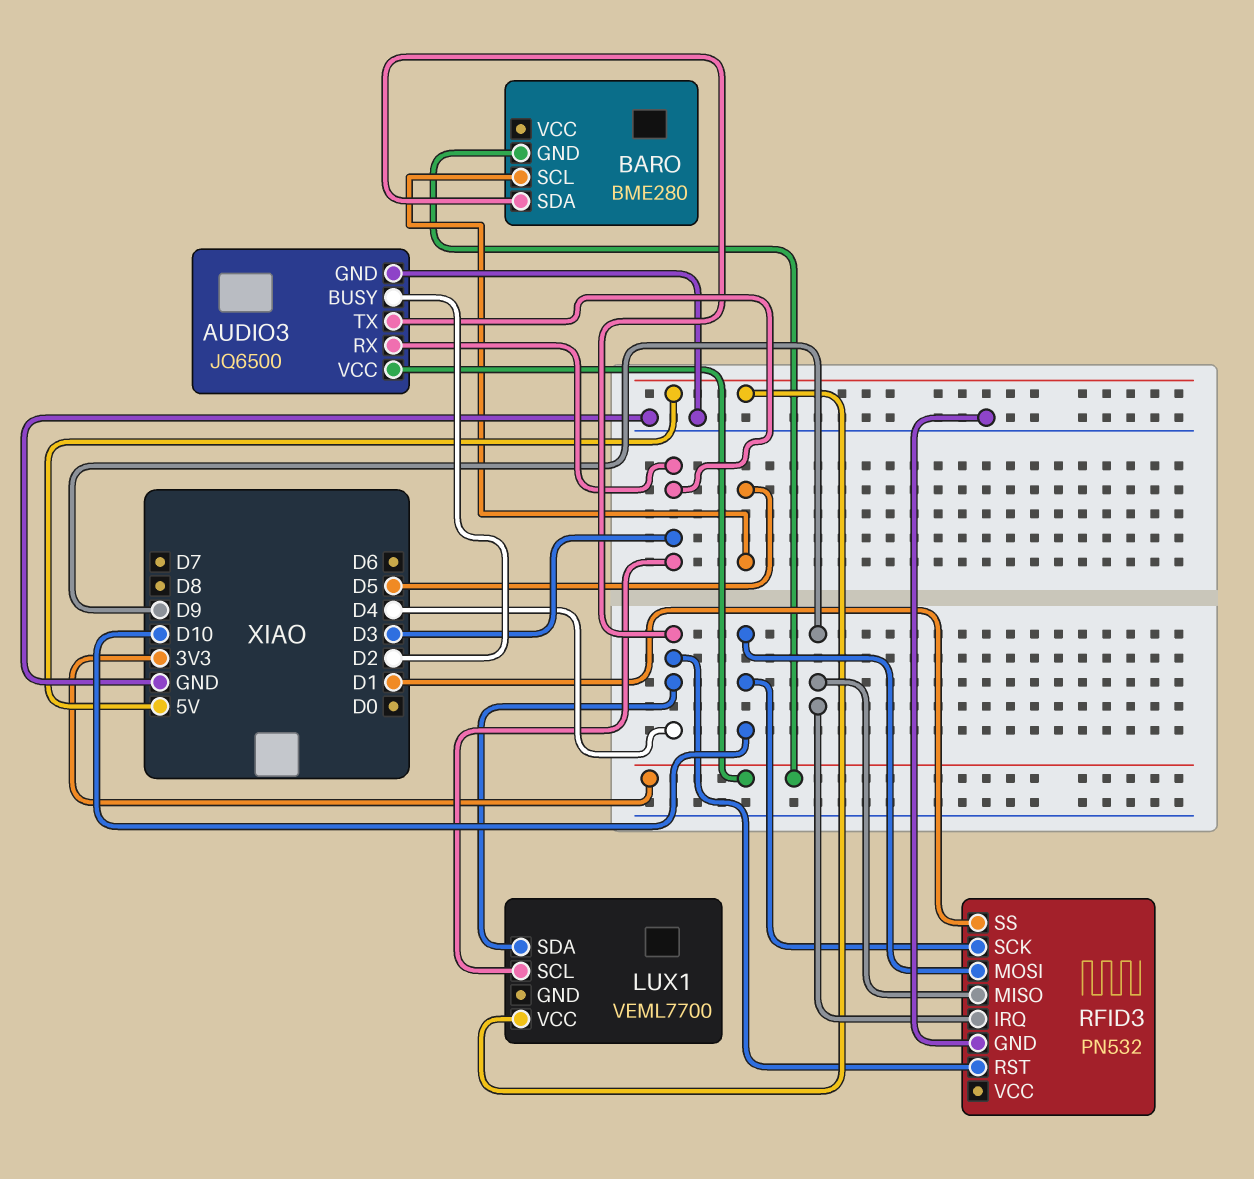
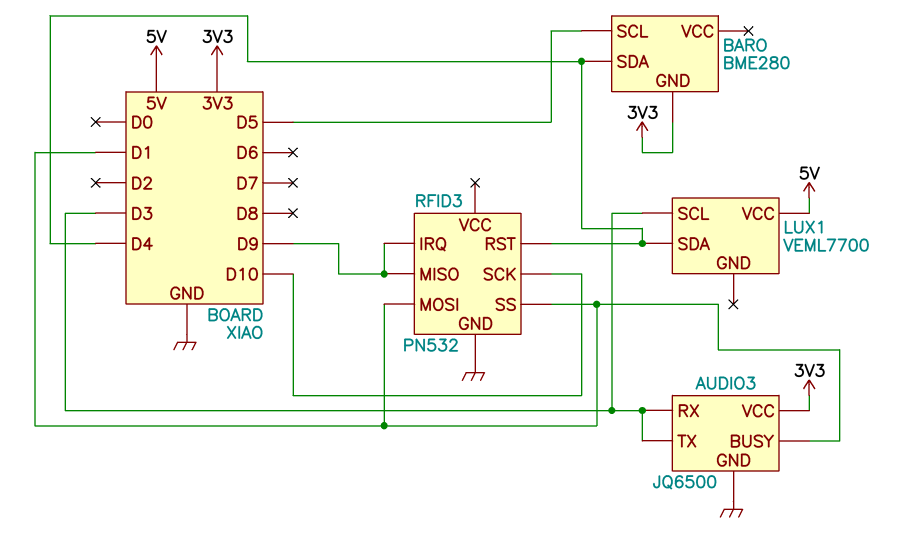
AUDIO3 pin BUSY: D2 -> D1
RFID3 pin MOSI: D10 -> D1

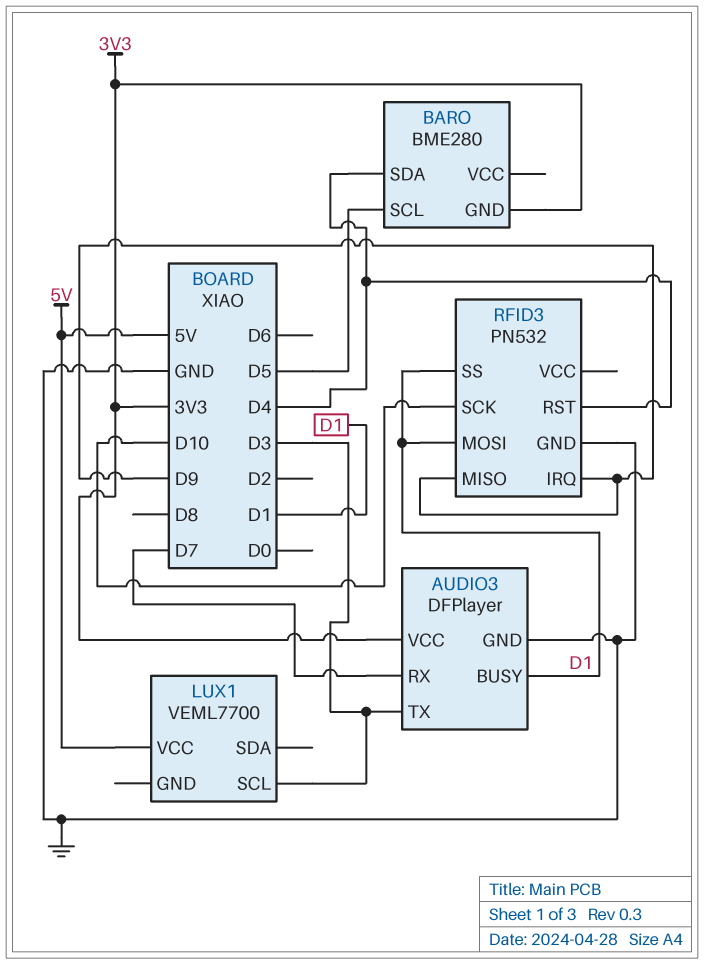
AUDIO3: JQ6500 -> DFPlayer
AUDIO3 pin RX: D3 -> D7
LUX1 pin SDA: D4 -> none

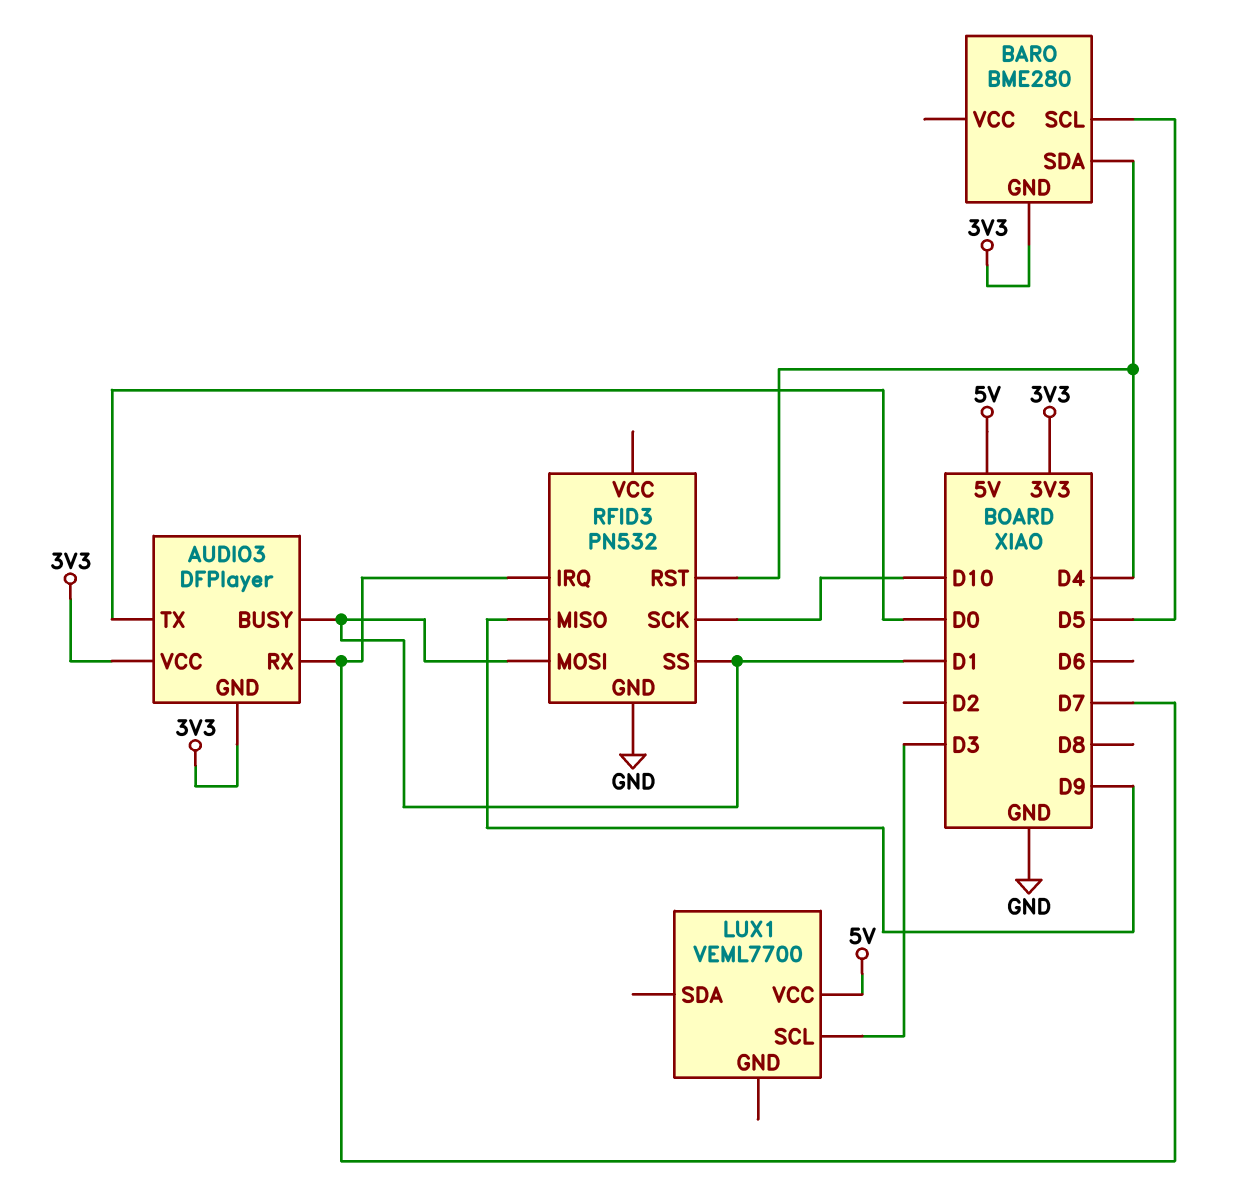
AUDIO3 pin GND: GND -> 3V3
AUDIO3 pin TX: D3 -> D0
RFID3 pin IRQ: D9 -> D7

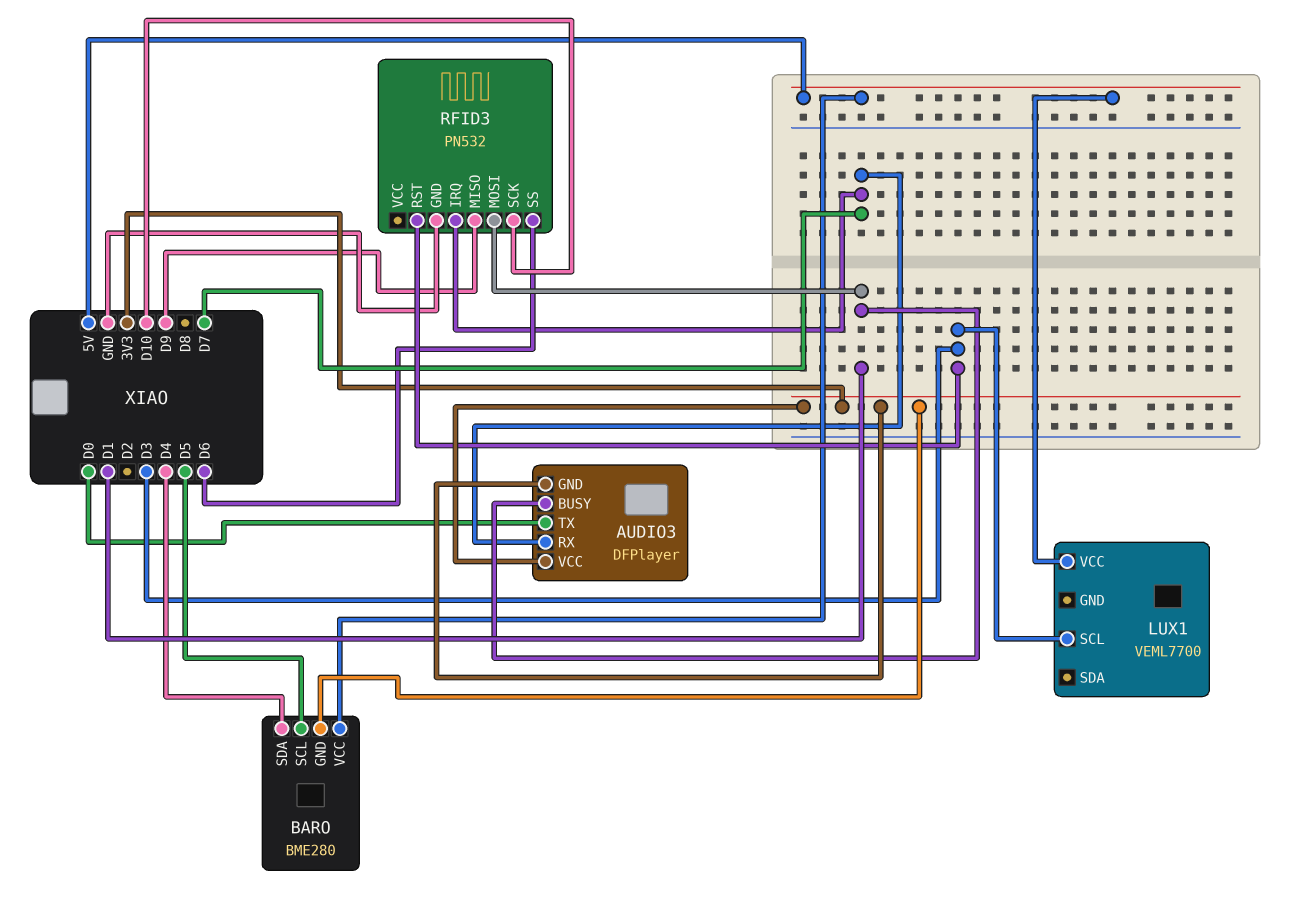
BARO pin VCC: none -> 5V
RFID3 pin RST: D4 -> D3
RFID3 pin SS: D1 -> D6

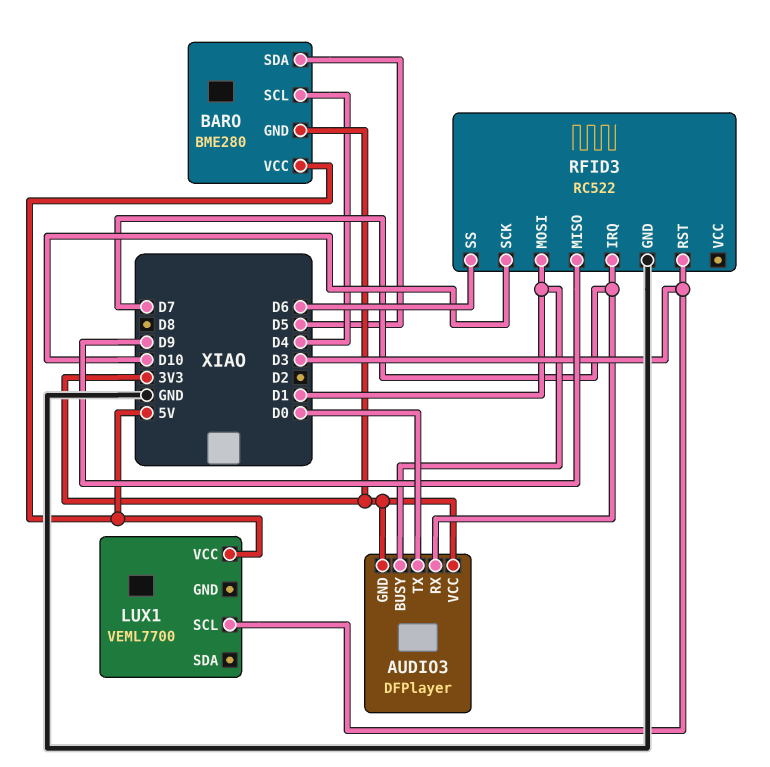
BARO pin SCL: D5 -> D4
BARO pin SDA: D4 -> D5
RFID3: PN532 -> RC522

